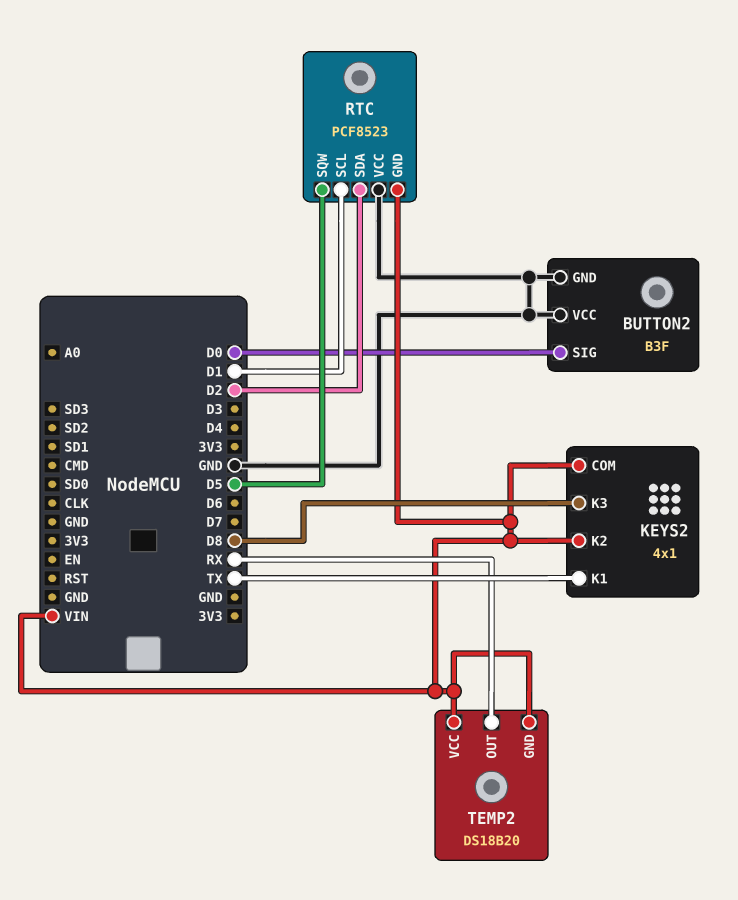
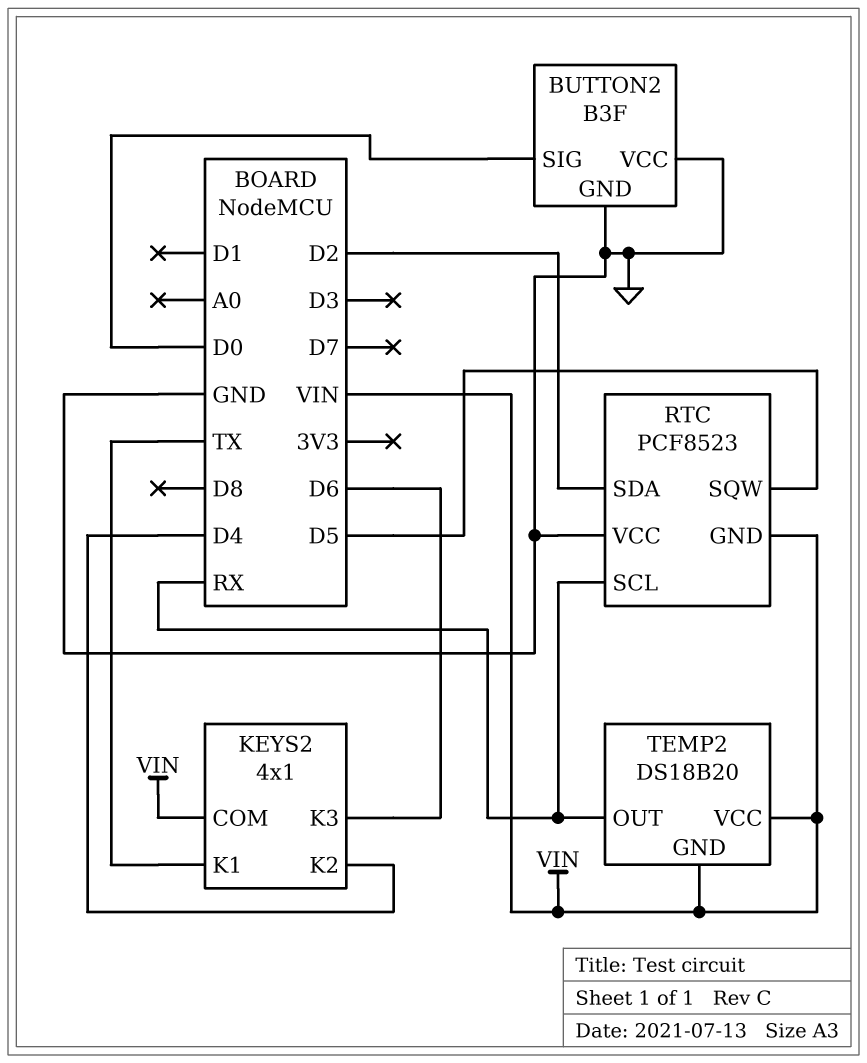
KEYS2 pin K2: VIN -> D4
KEYS2 pin K3: D8 -> D6
RTC pin SCL: D1 -> RX

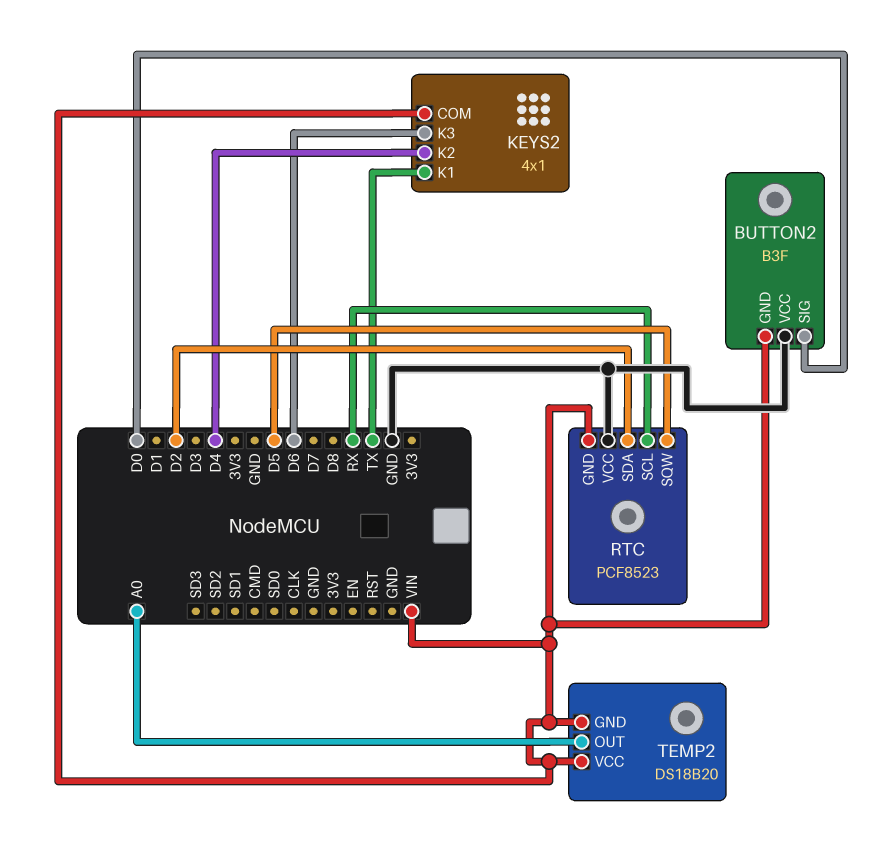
BUTTON2 pin GND: GND -> VIN
TEMP2 pin OUT: RX -> A0

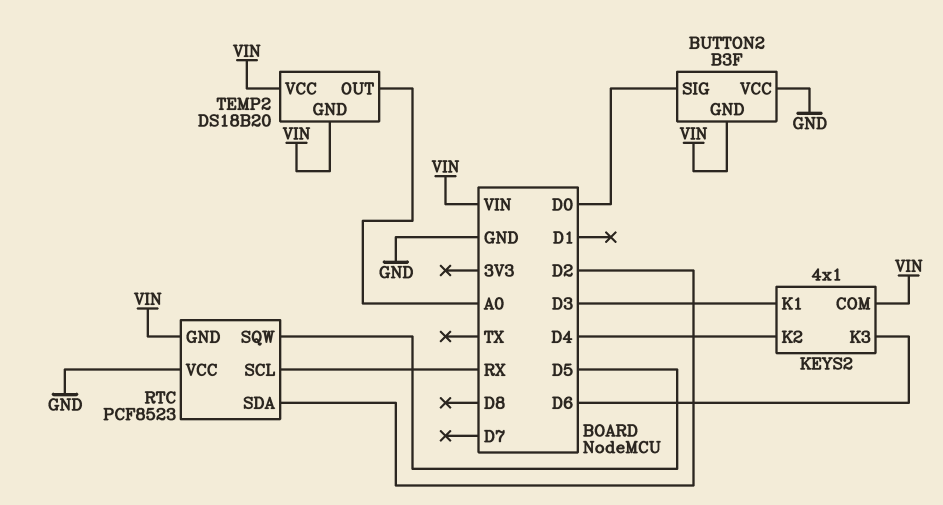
KEYS2 pin K1: TX -> D3

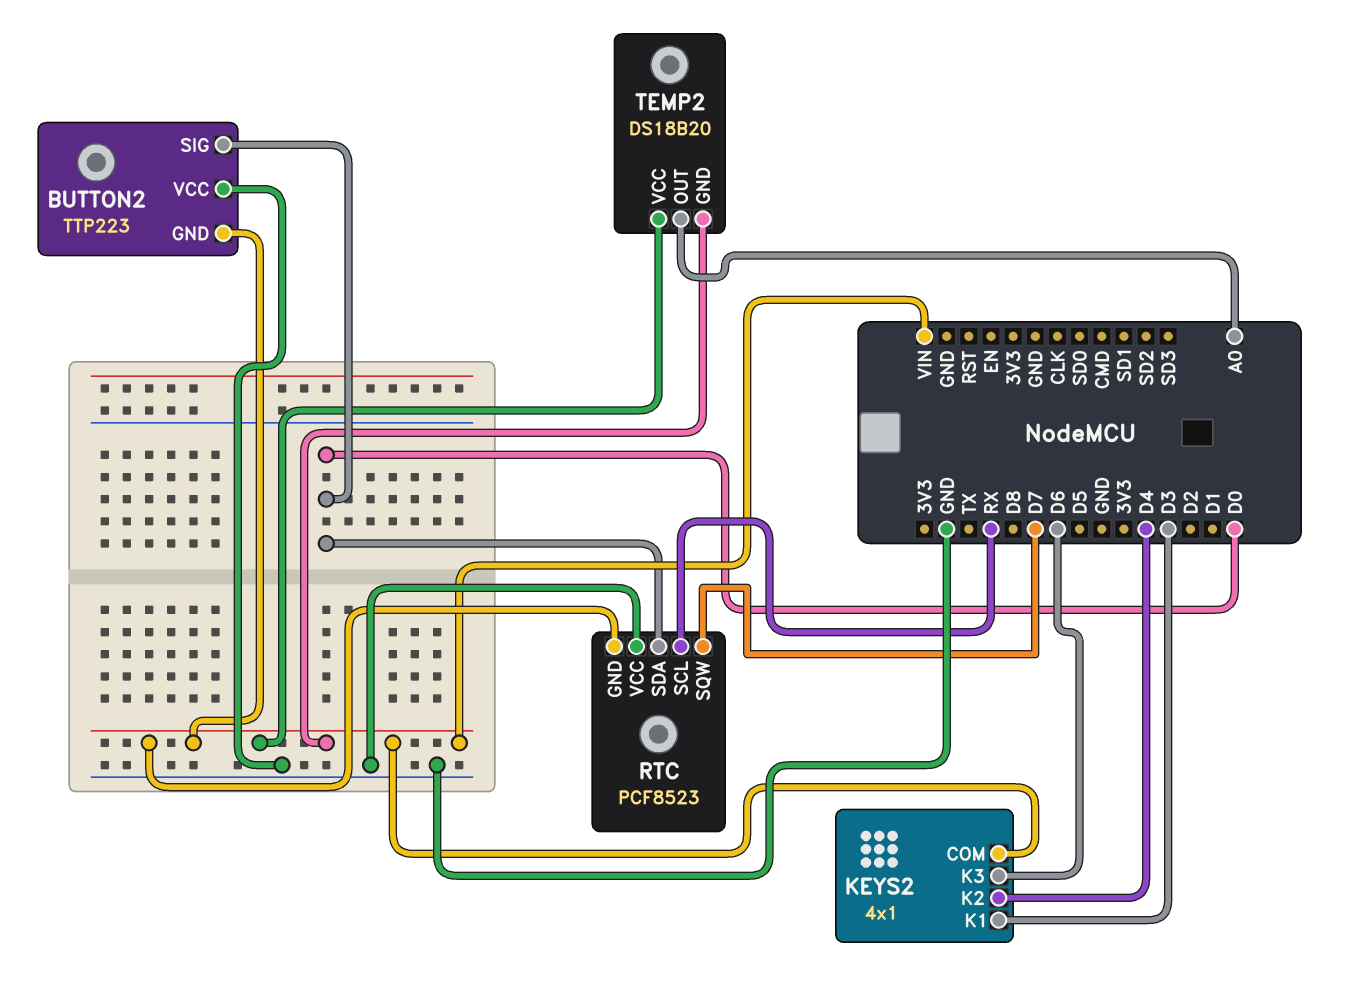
BUTTON2: B3F -> TTP223
RTC pin SDA: D2 -> D0
RTC pin SQW: D5 -> D7

